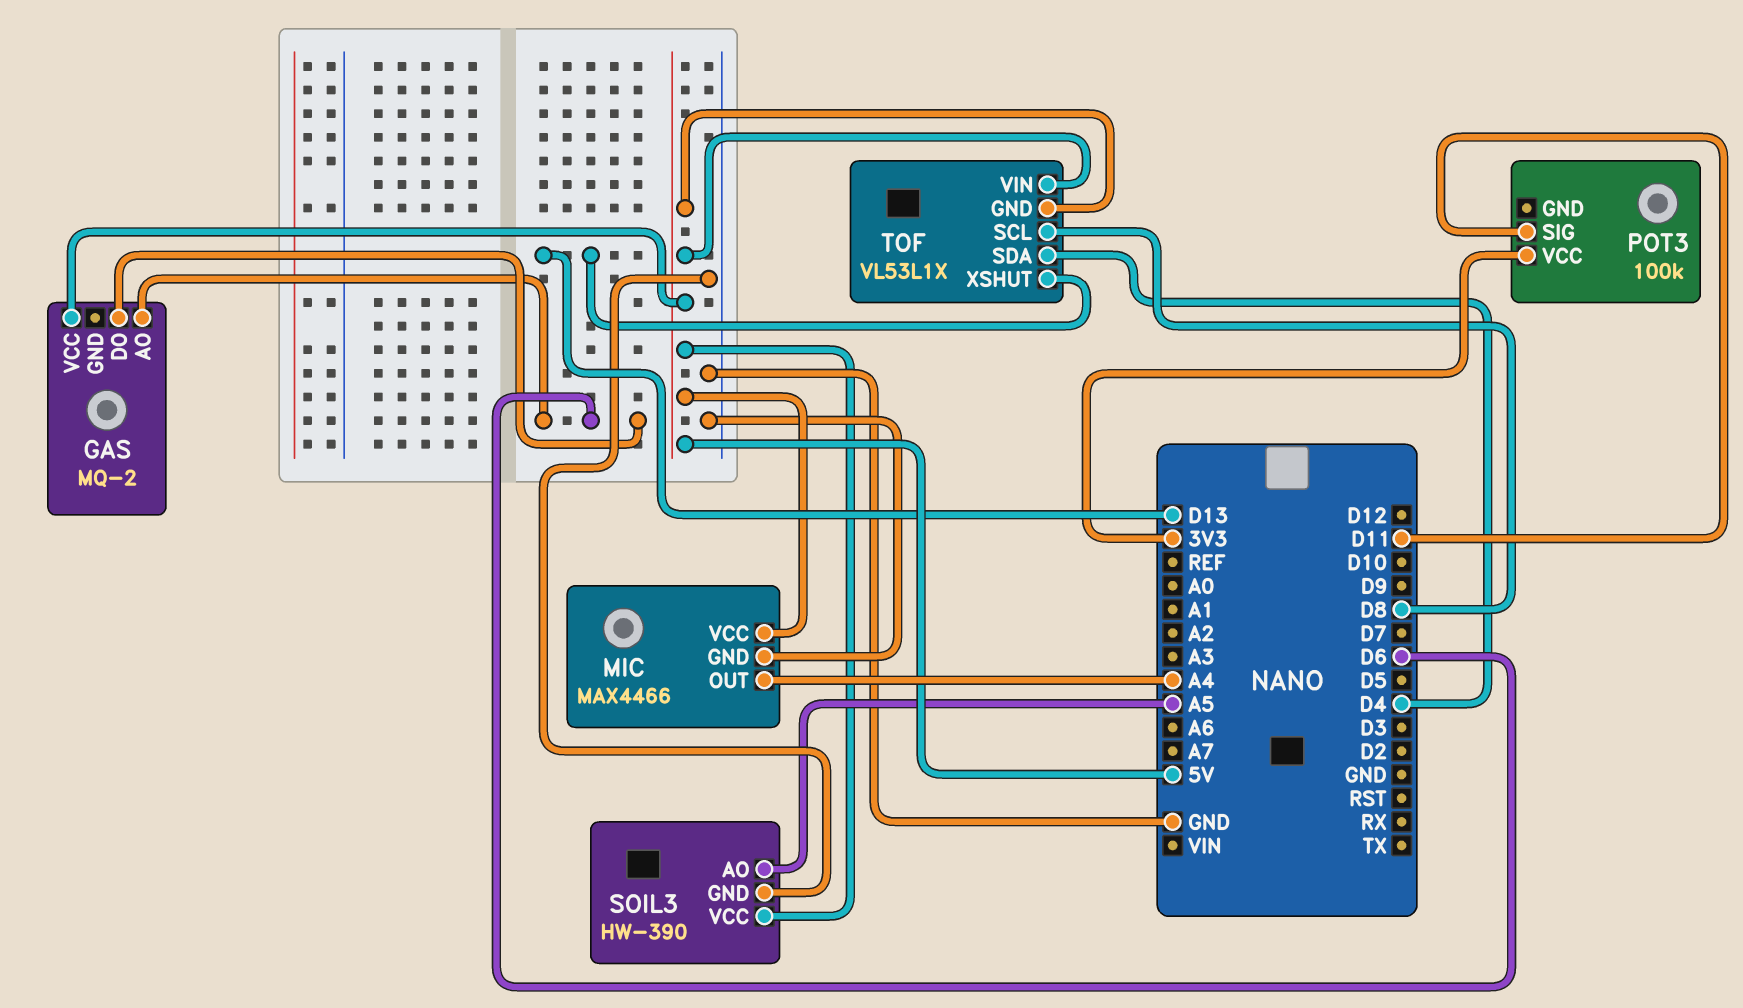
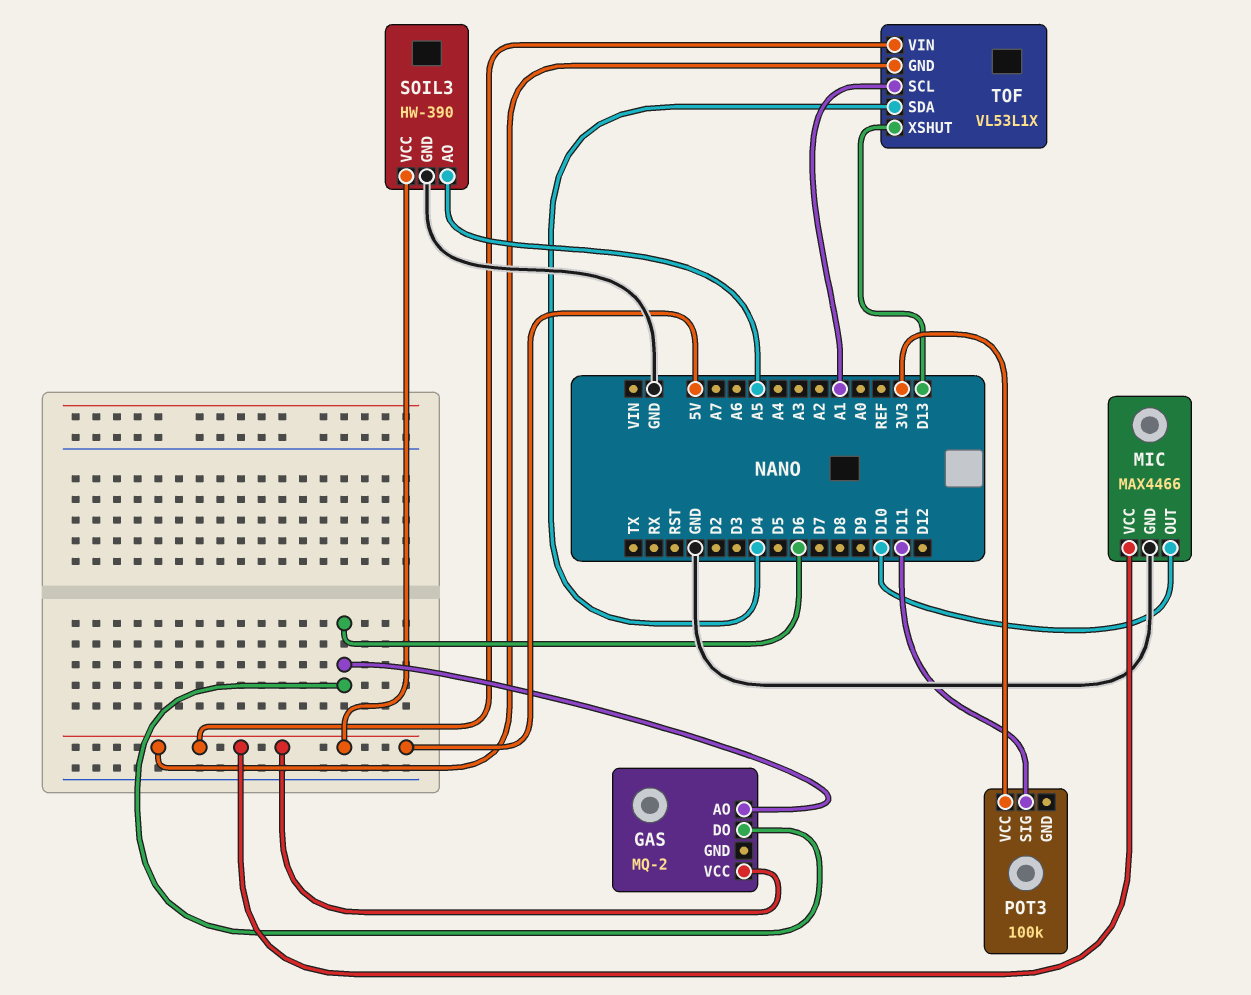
MIC pin OUT: A4 -> D10
TOF pin SCL: D8 -> A1

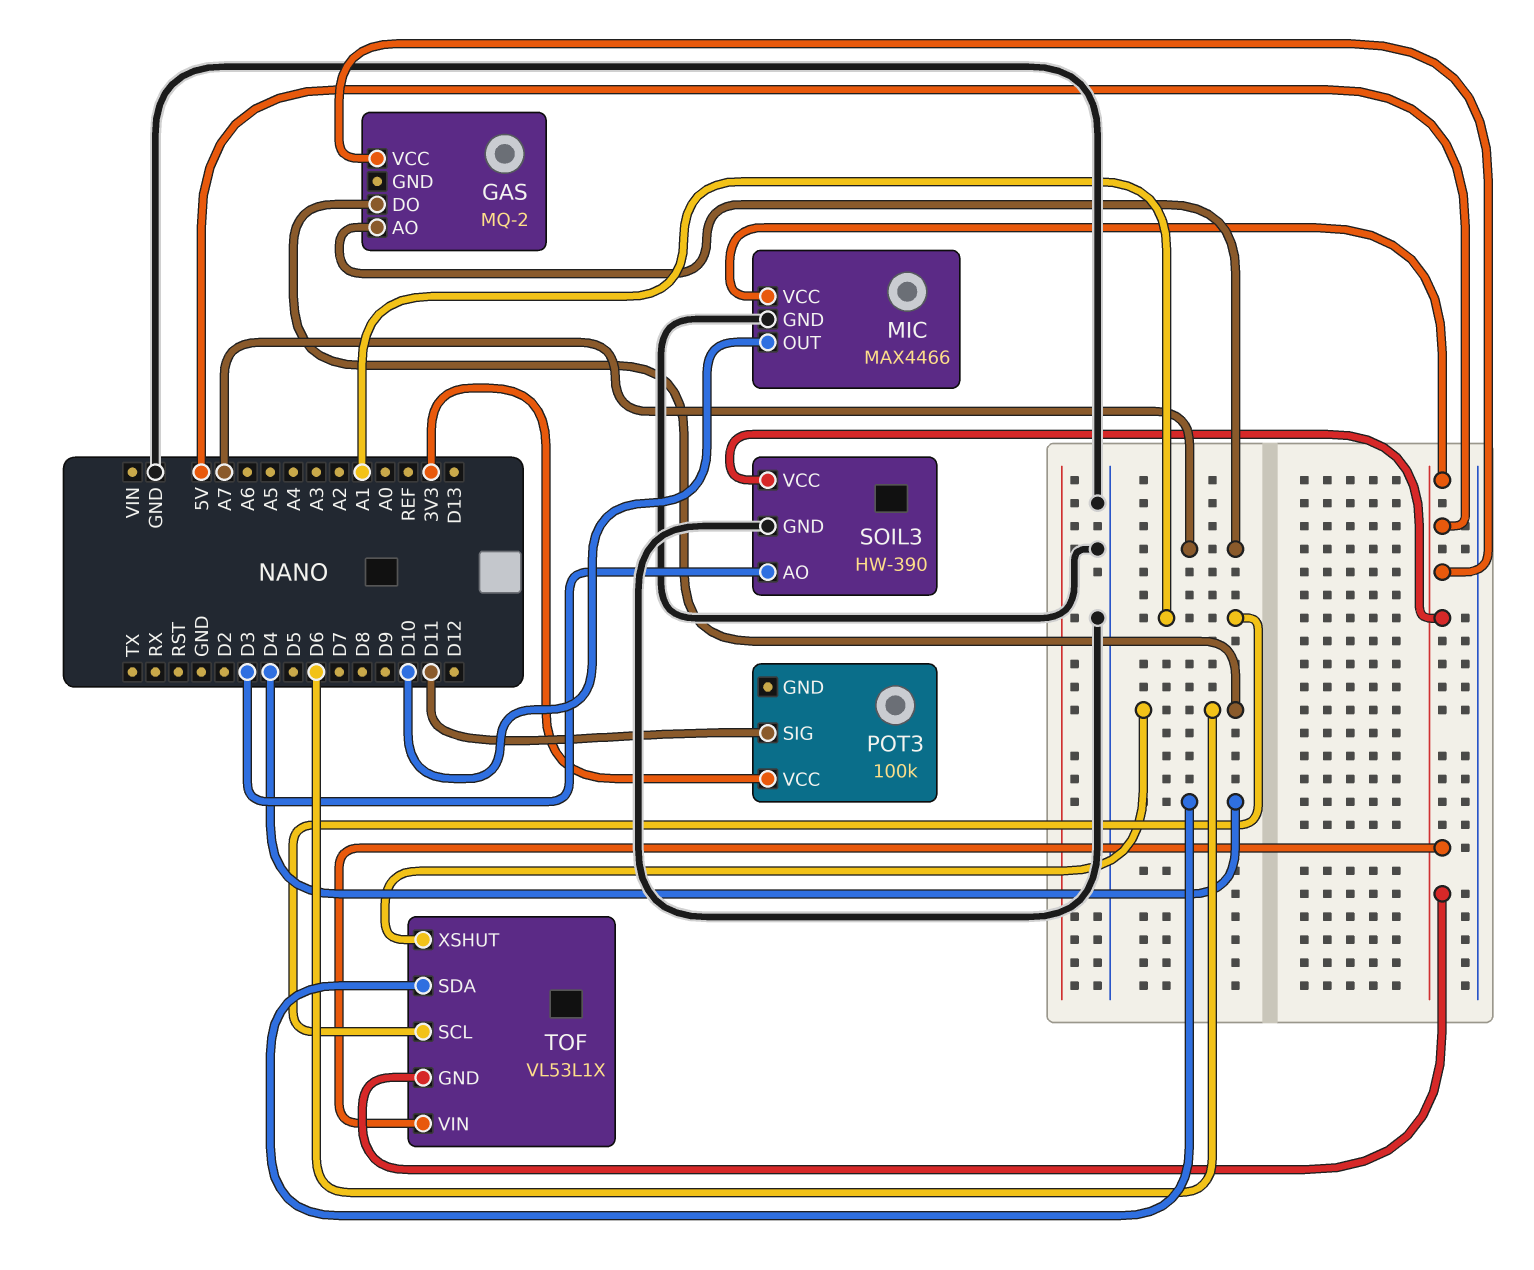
GAS pin AO: D6 -> A7
SOIL3 pin AO: A5 -> D3
TOF pin XSHUT: D13 -> D6

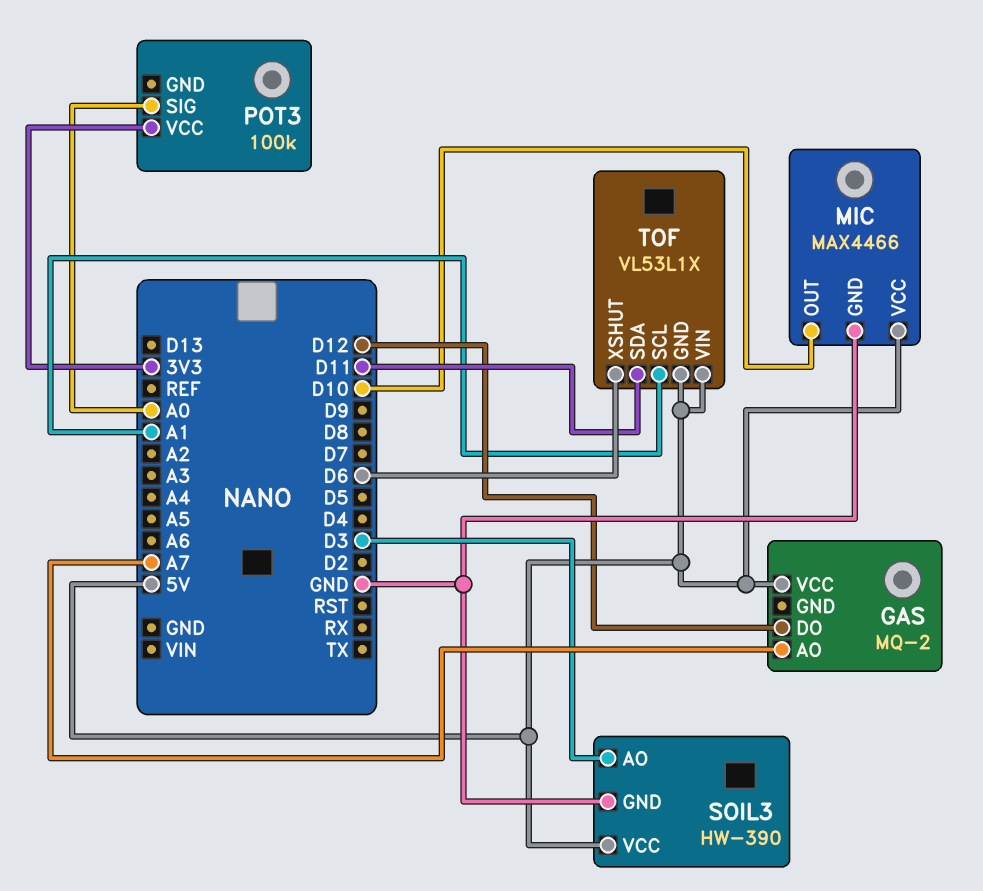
GAS pin DO: D6 -> D12
POT3 pin SIG: D11 -> A0
TOF pin SDA: D4 -> D11

